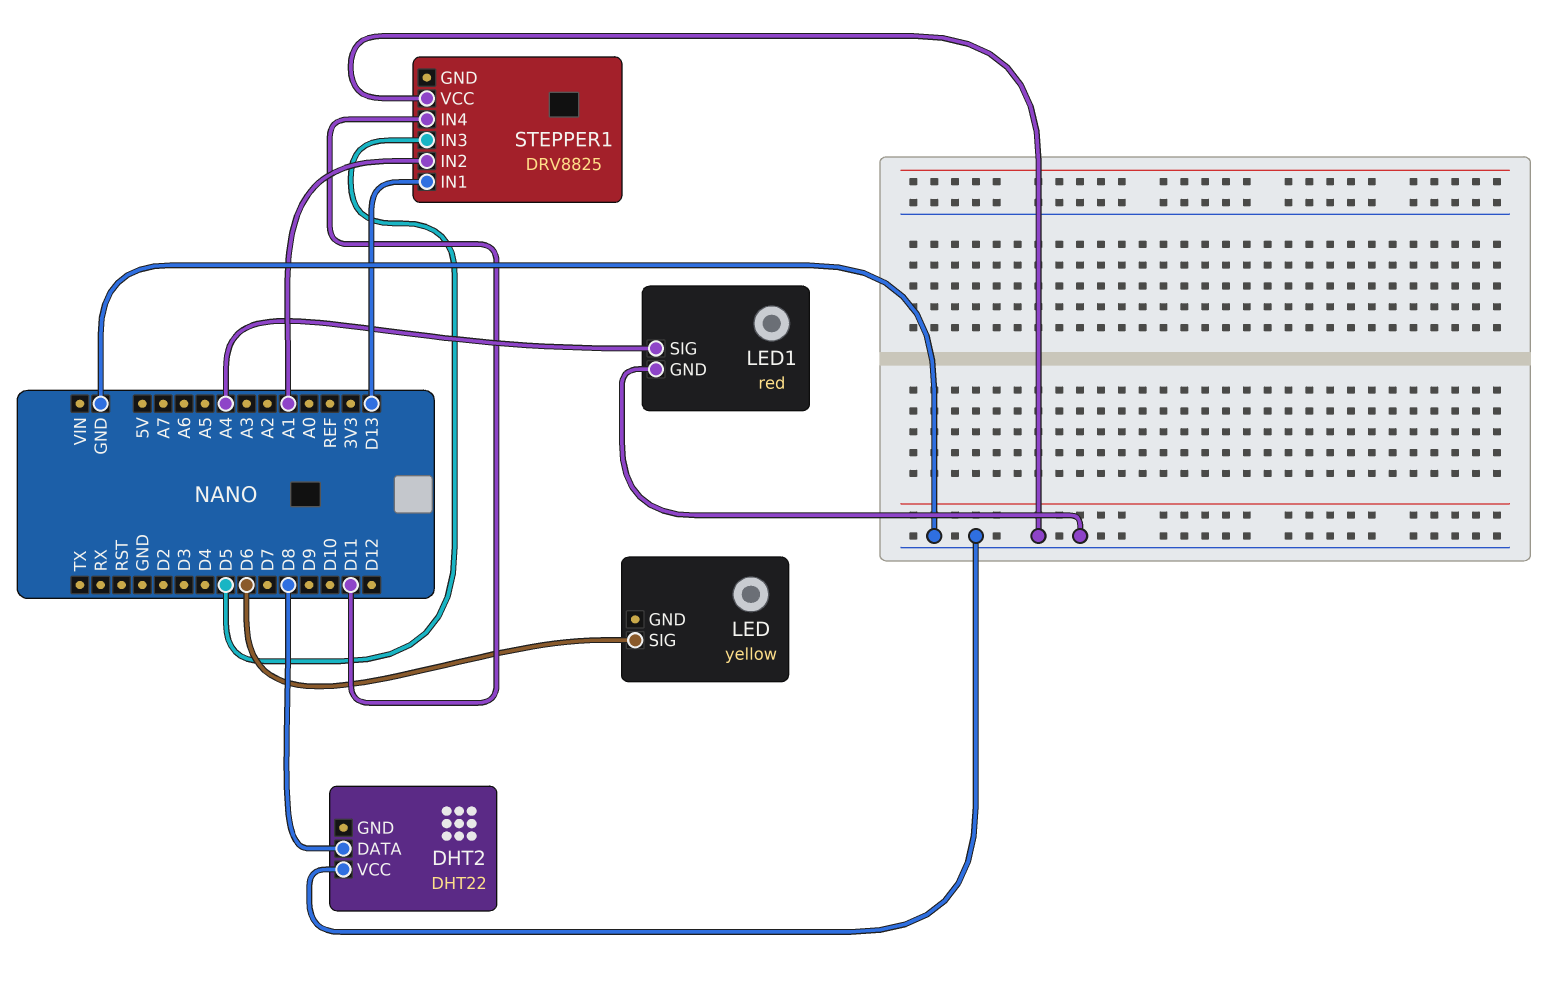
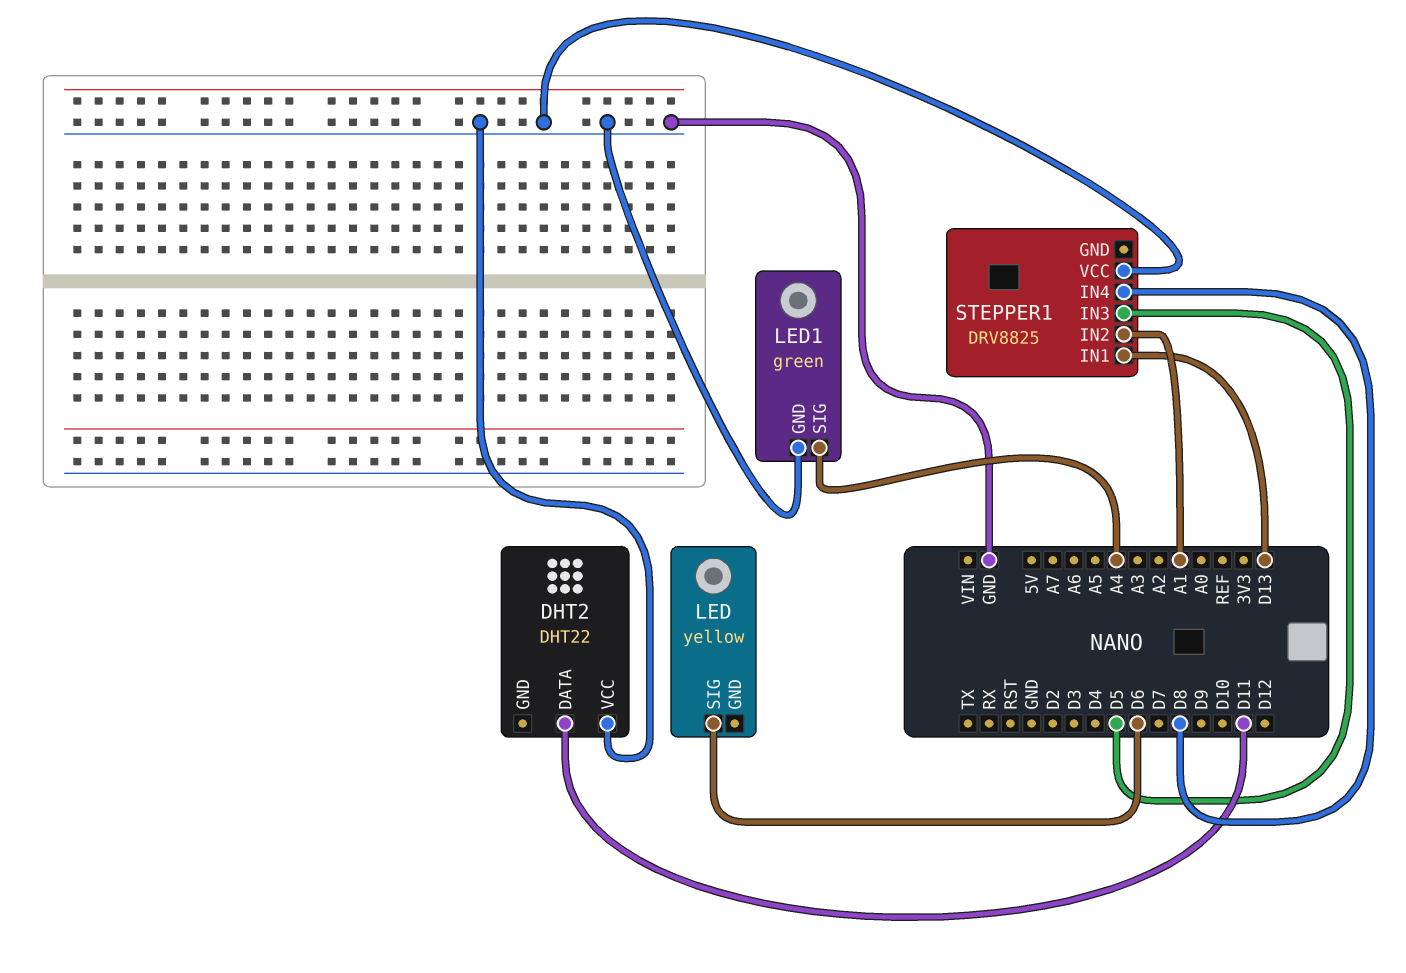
DHT2 pin DATA: D8 -> D11
LED1: red -> green
STEPPER1 pin IN4: D11 -> D8

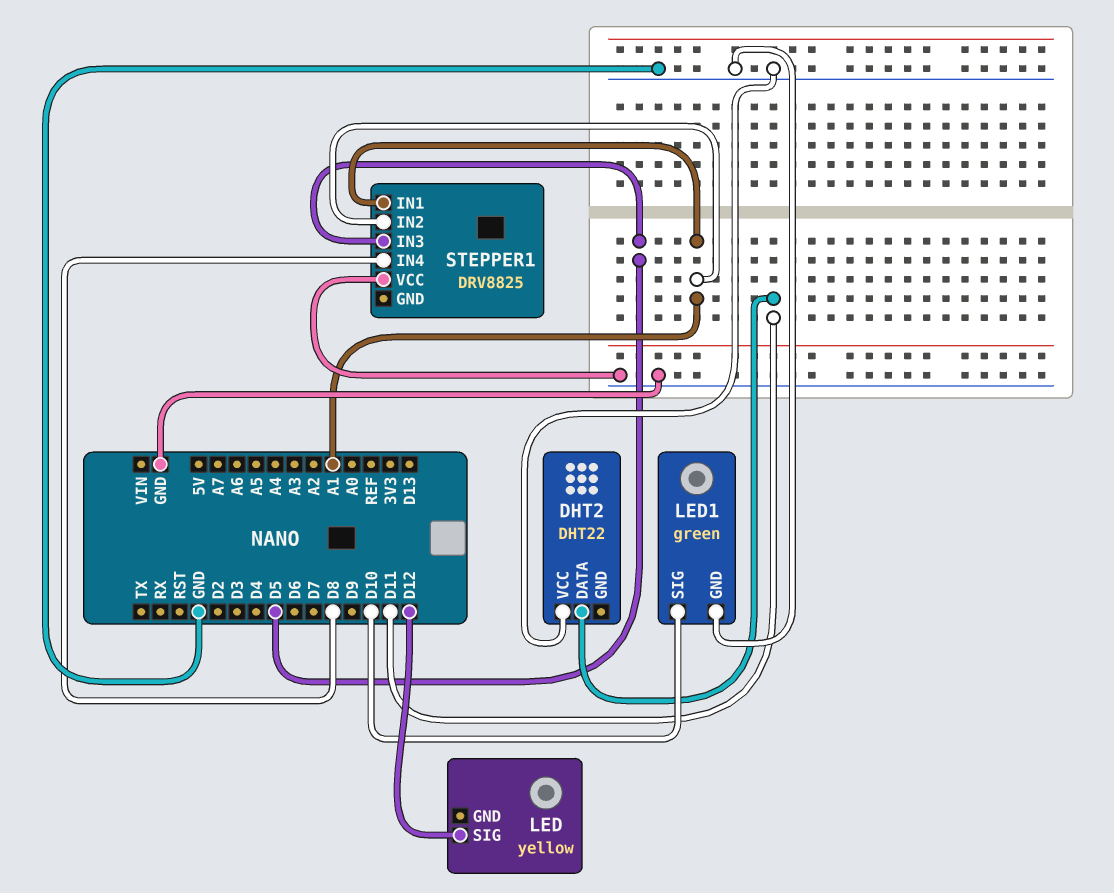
LED pin SIG: D6 -> D12
LED1 pin SIG: A4 -> D10
STEPPER1 pin IN1: D13 -> A1

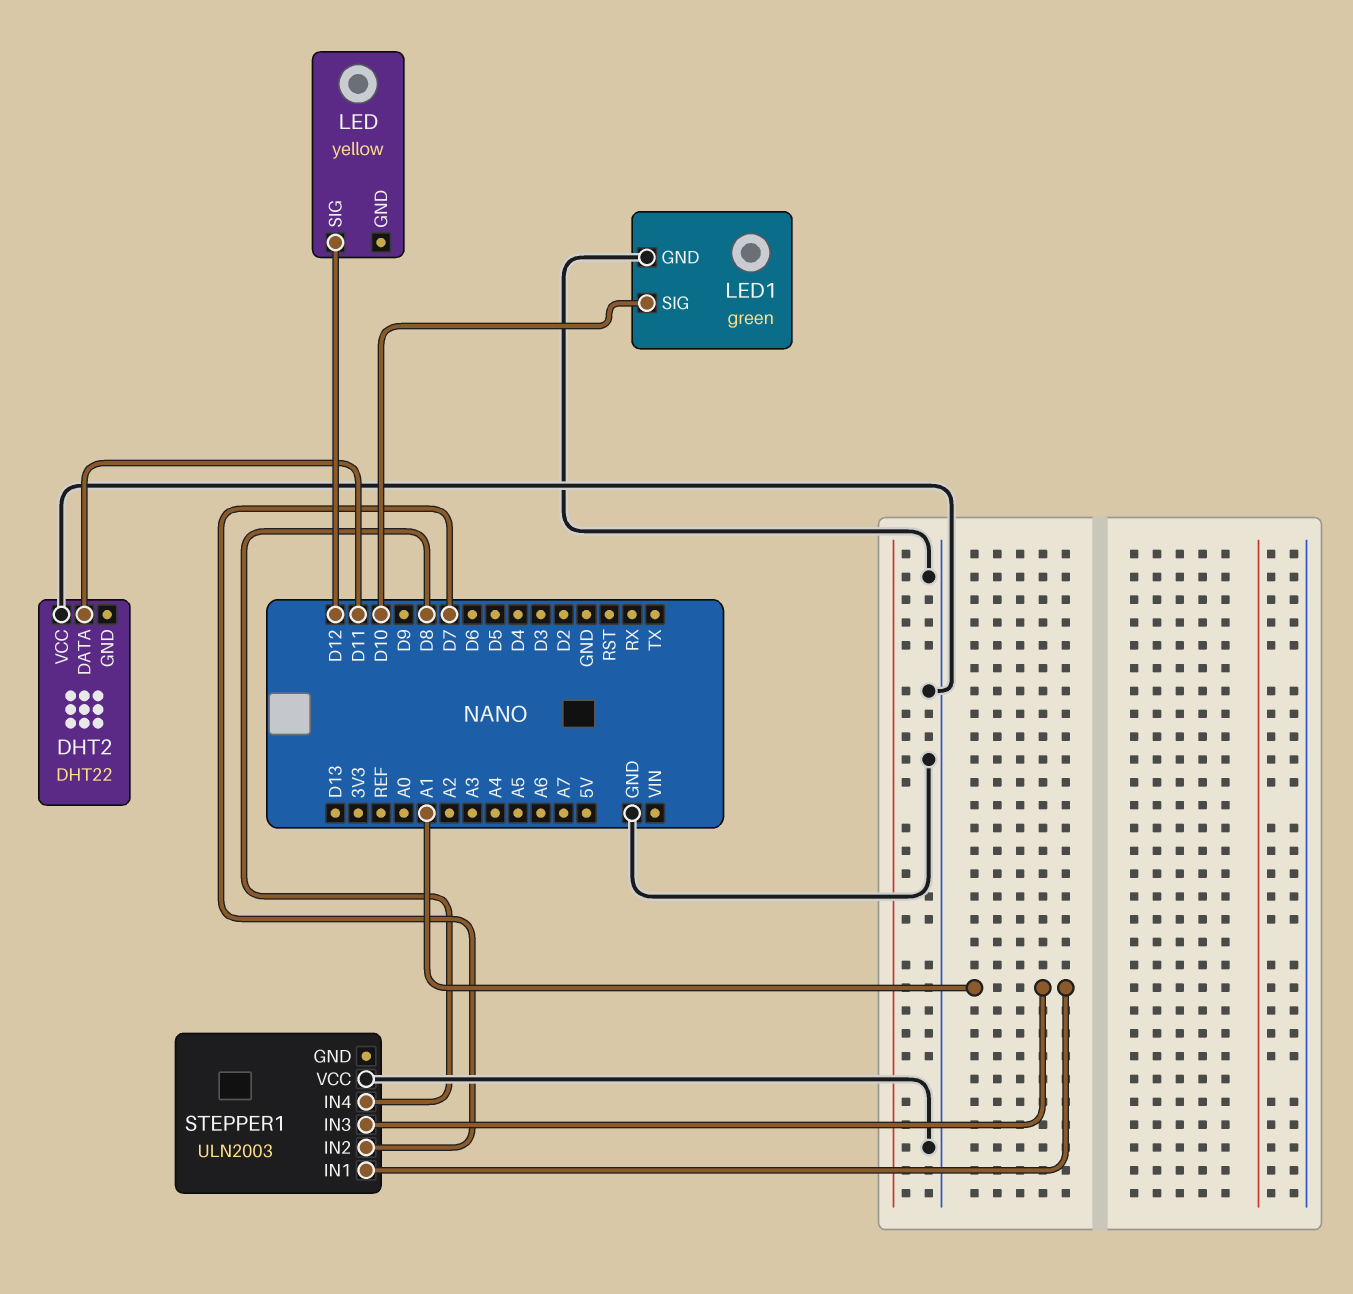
STEPPER1: DRV8825 -> ULN2003
STEPPER1 pin IN2: A1 -> D7
STEPPER1 pin IN3: D5 -> A1

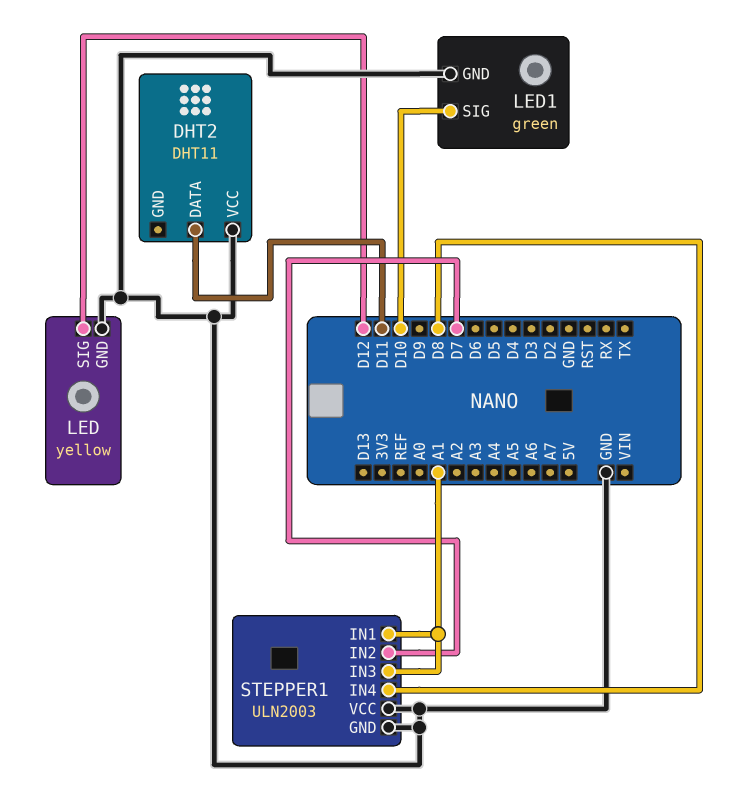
DHT2: DHT22 -> DHT11
LED pin GND: none -> GND
STEPPER1 pin GND: none -> GND

